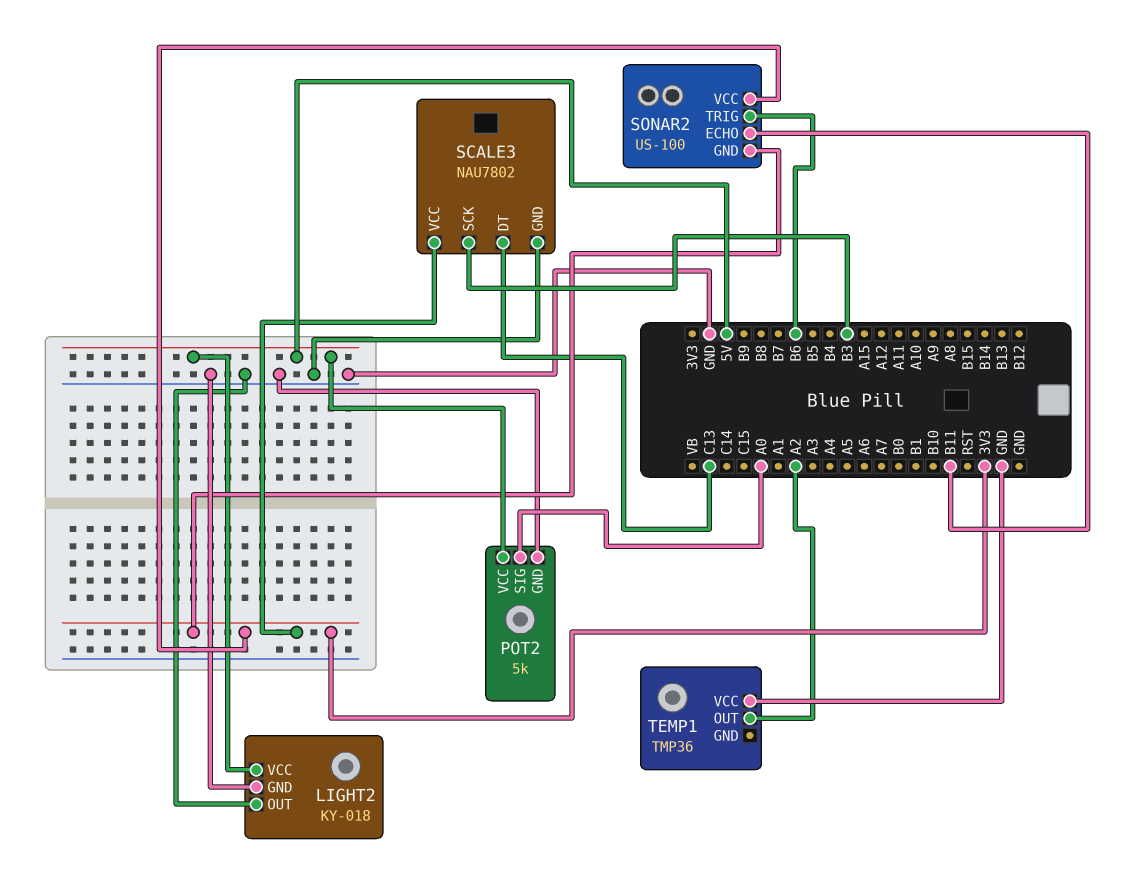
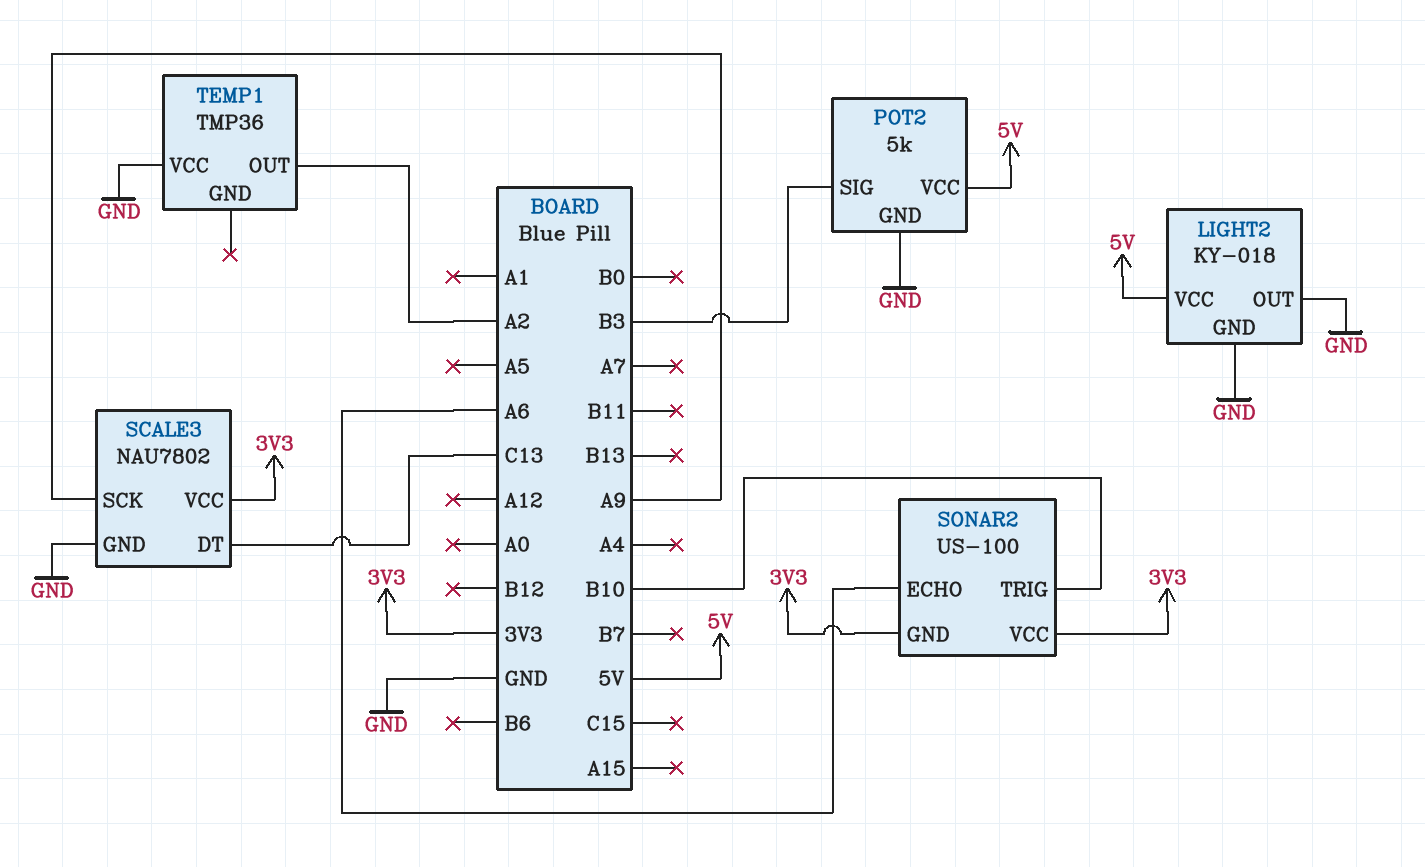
POT2 pin SIG: A0 -> B3
SCALE3 pin SCK: B3 -> A9
SONAR2 pin ECHO: B11 -> A6
SONAR2 pin TRIG: B6 -> B10

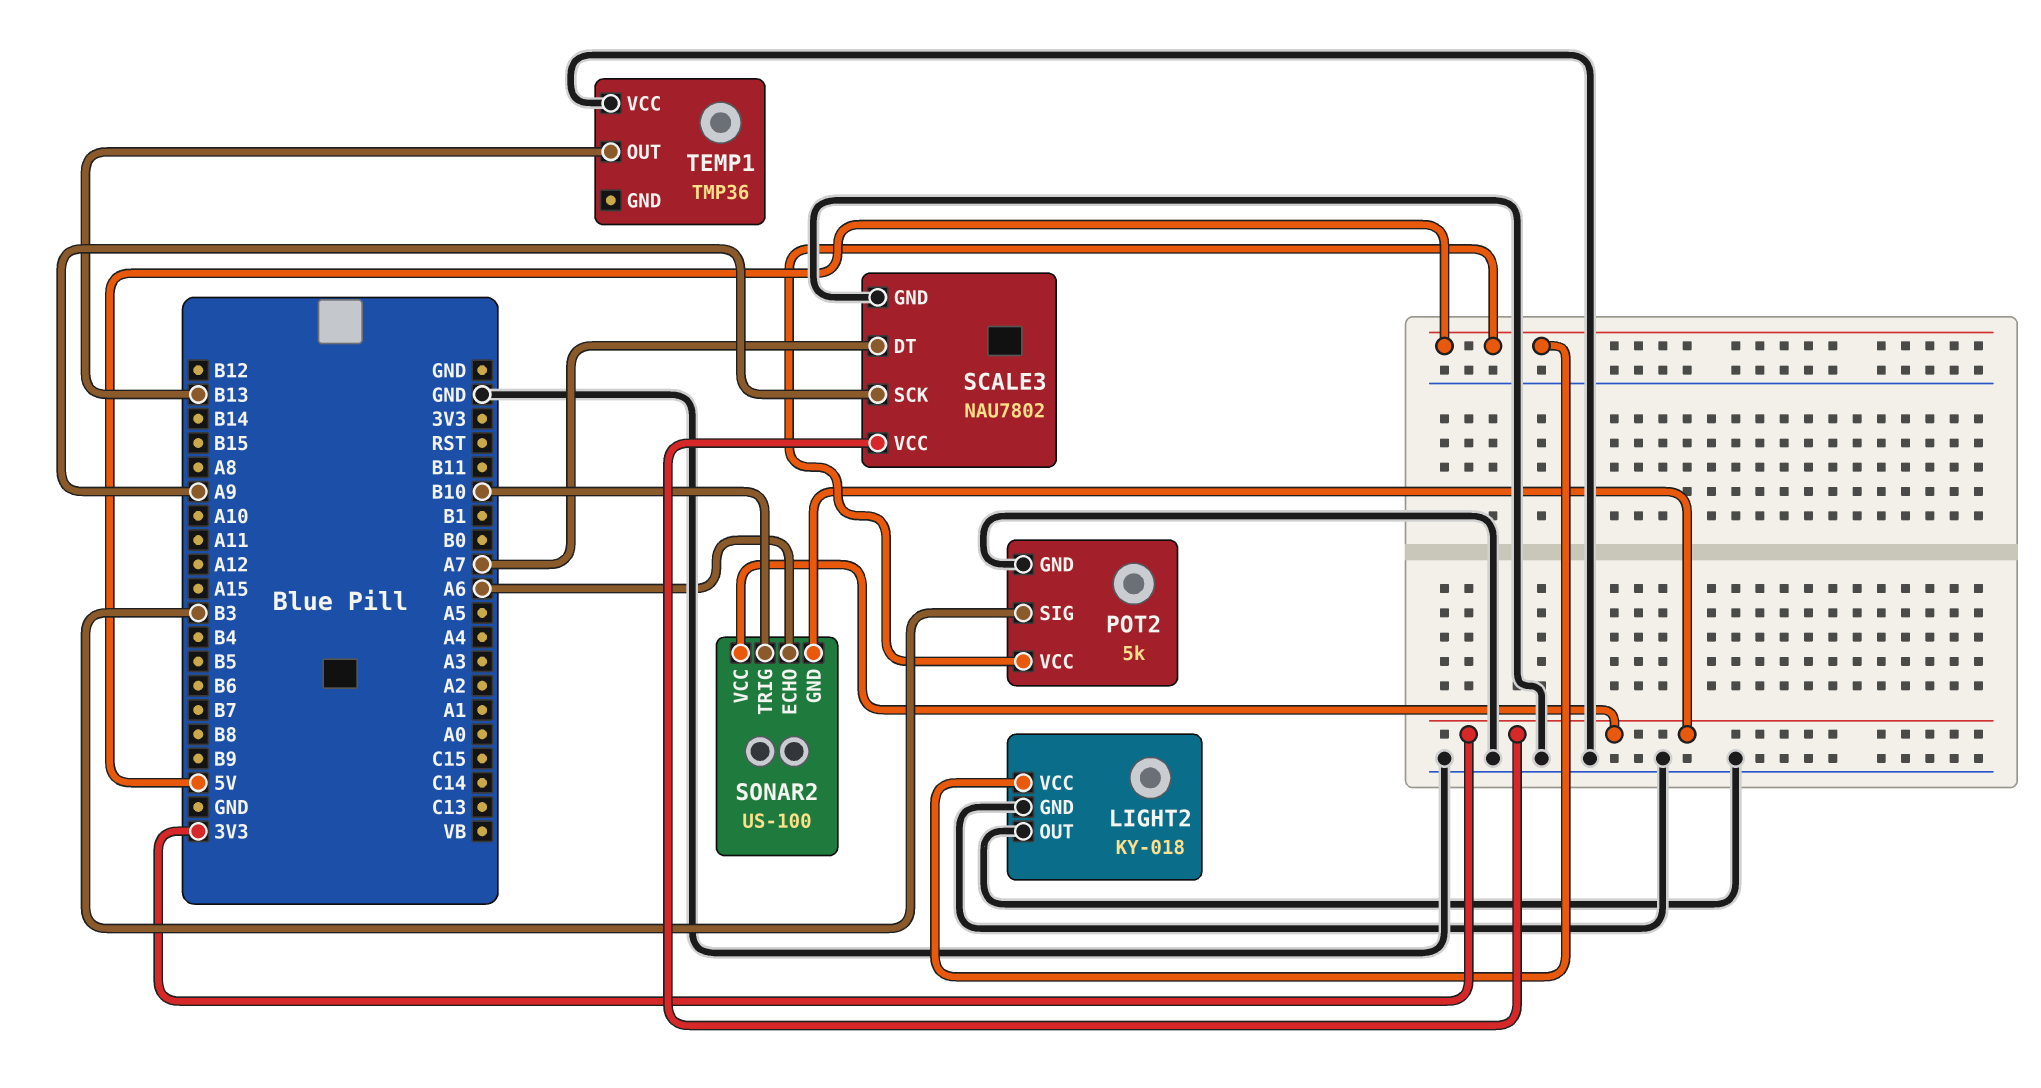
SCALE3 pin DT: C13 -> A7
TEMP1 pin OUT: A2 -> B13

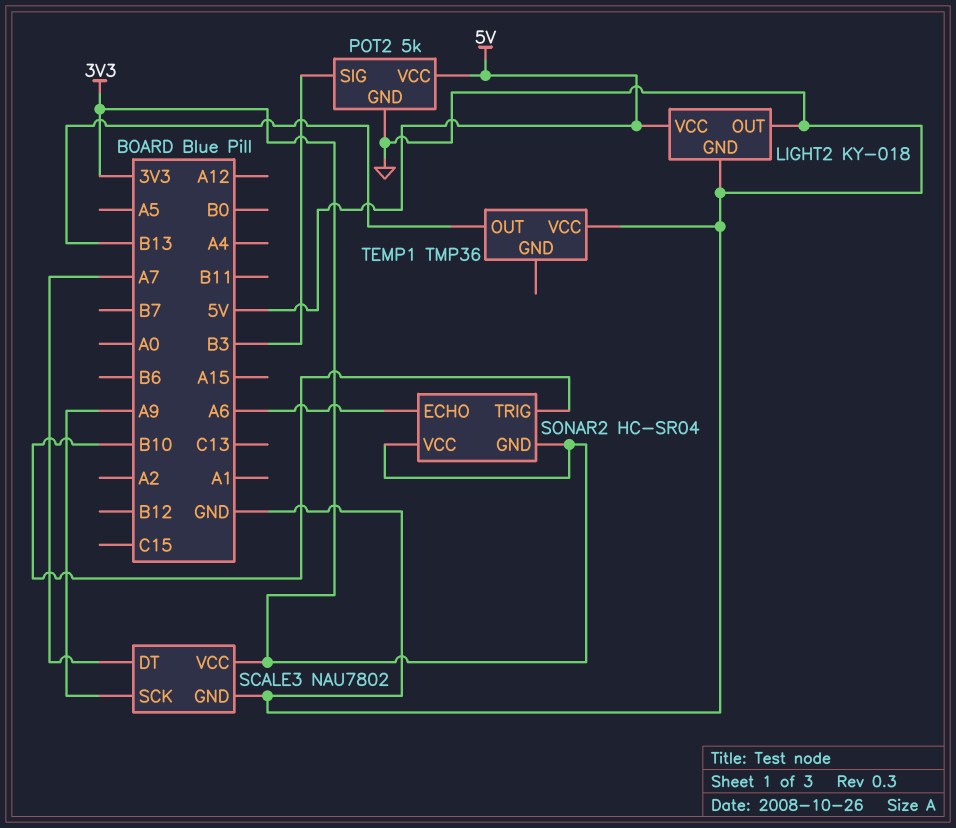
SONAR2: US-100 -> HC-SR04

